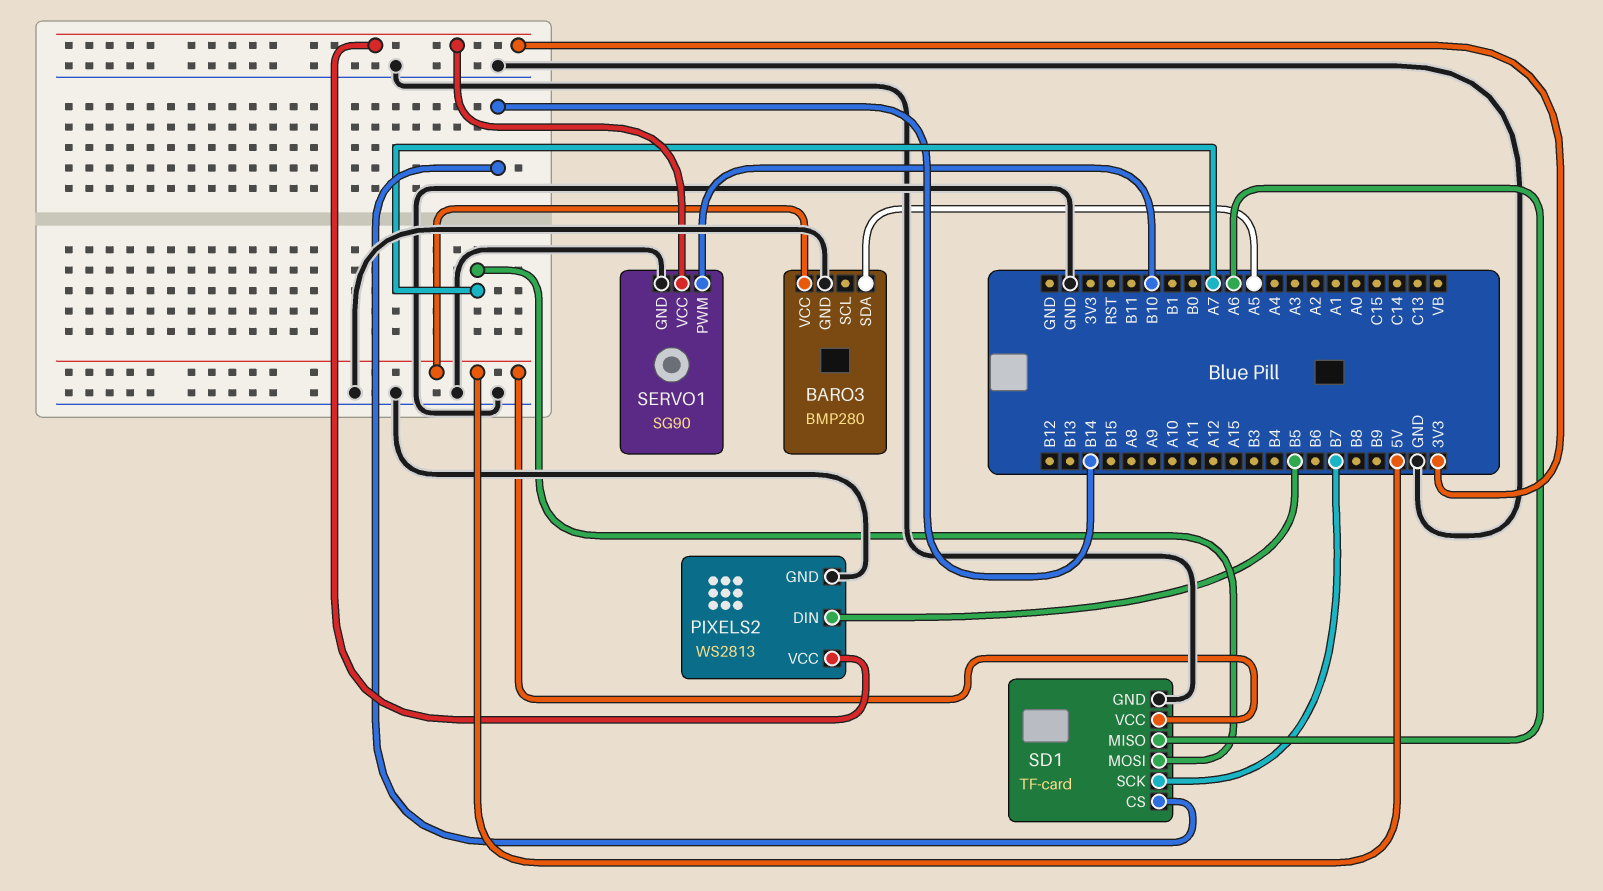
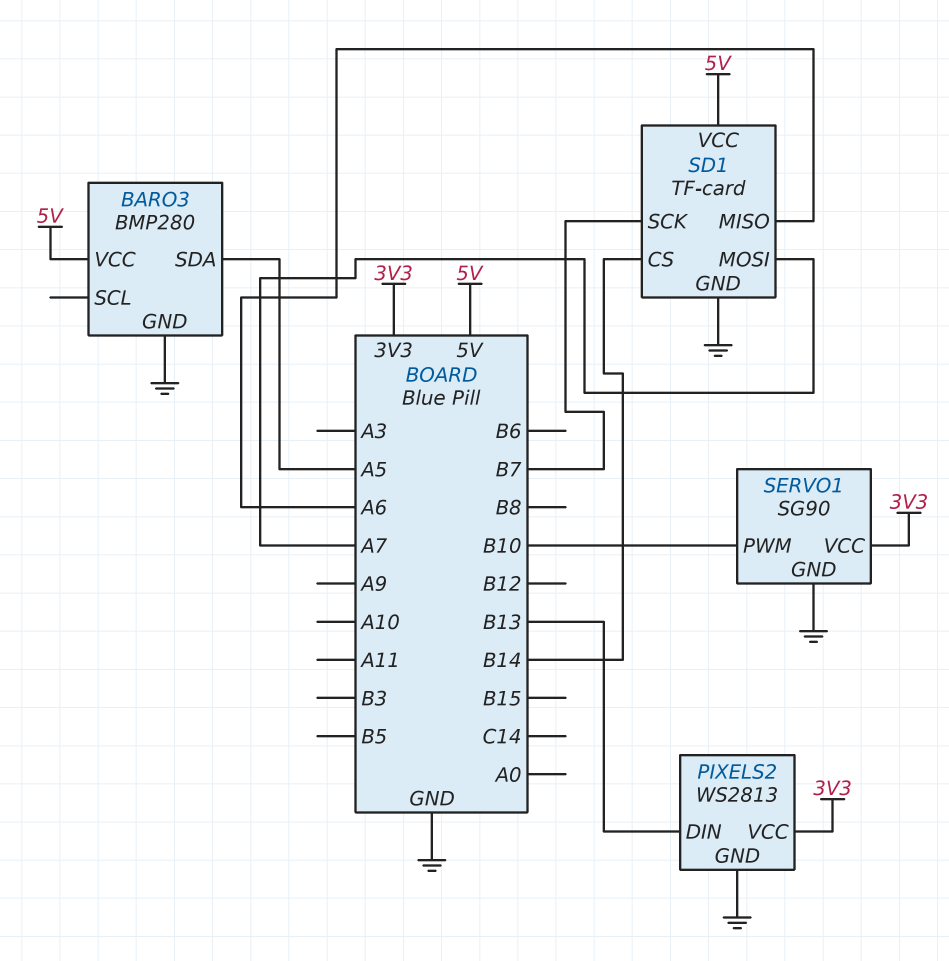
PIXELS2 pin DIN: B5 -> B13

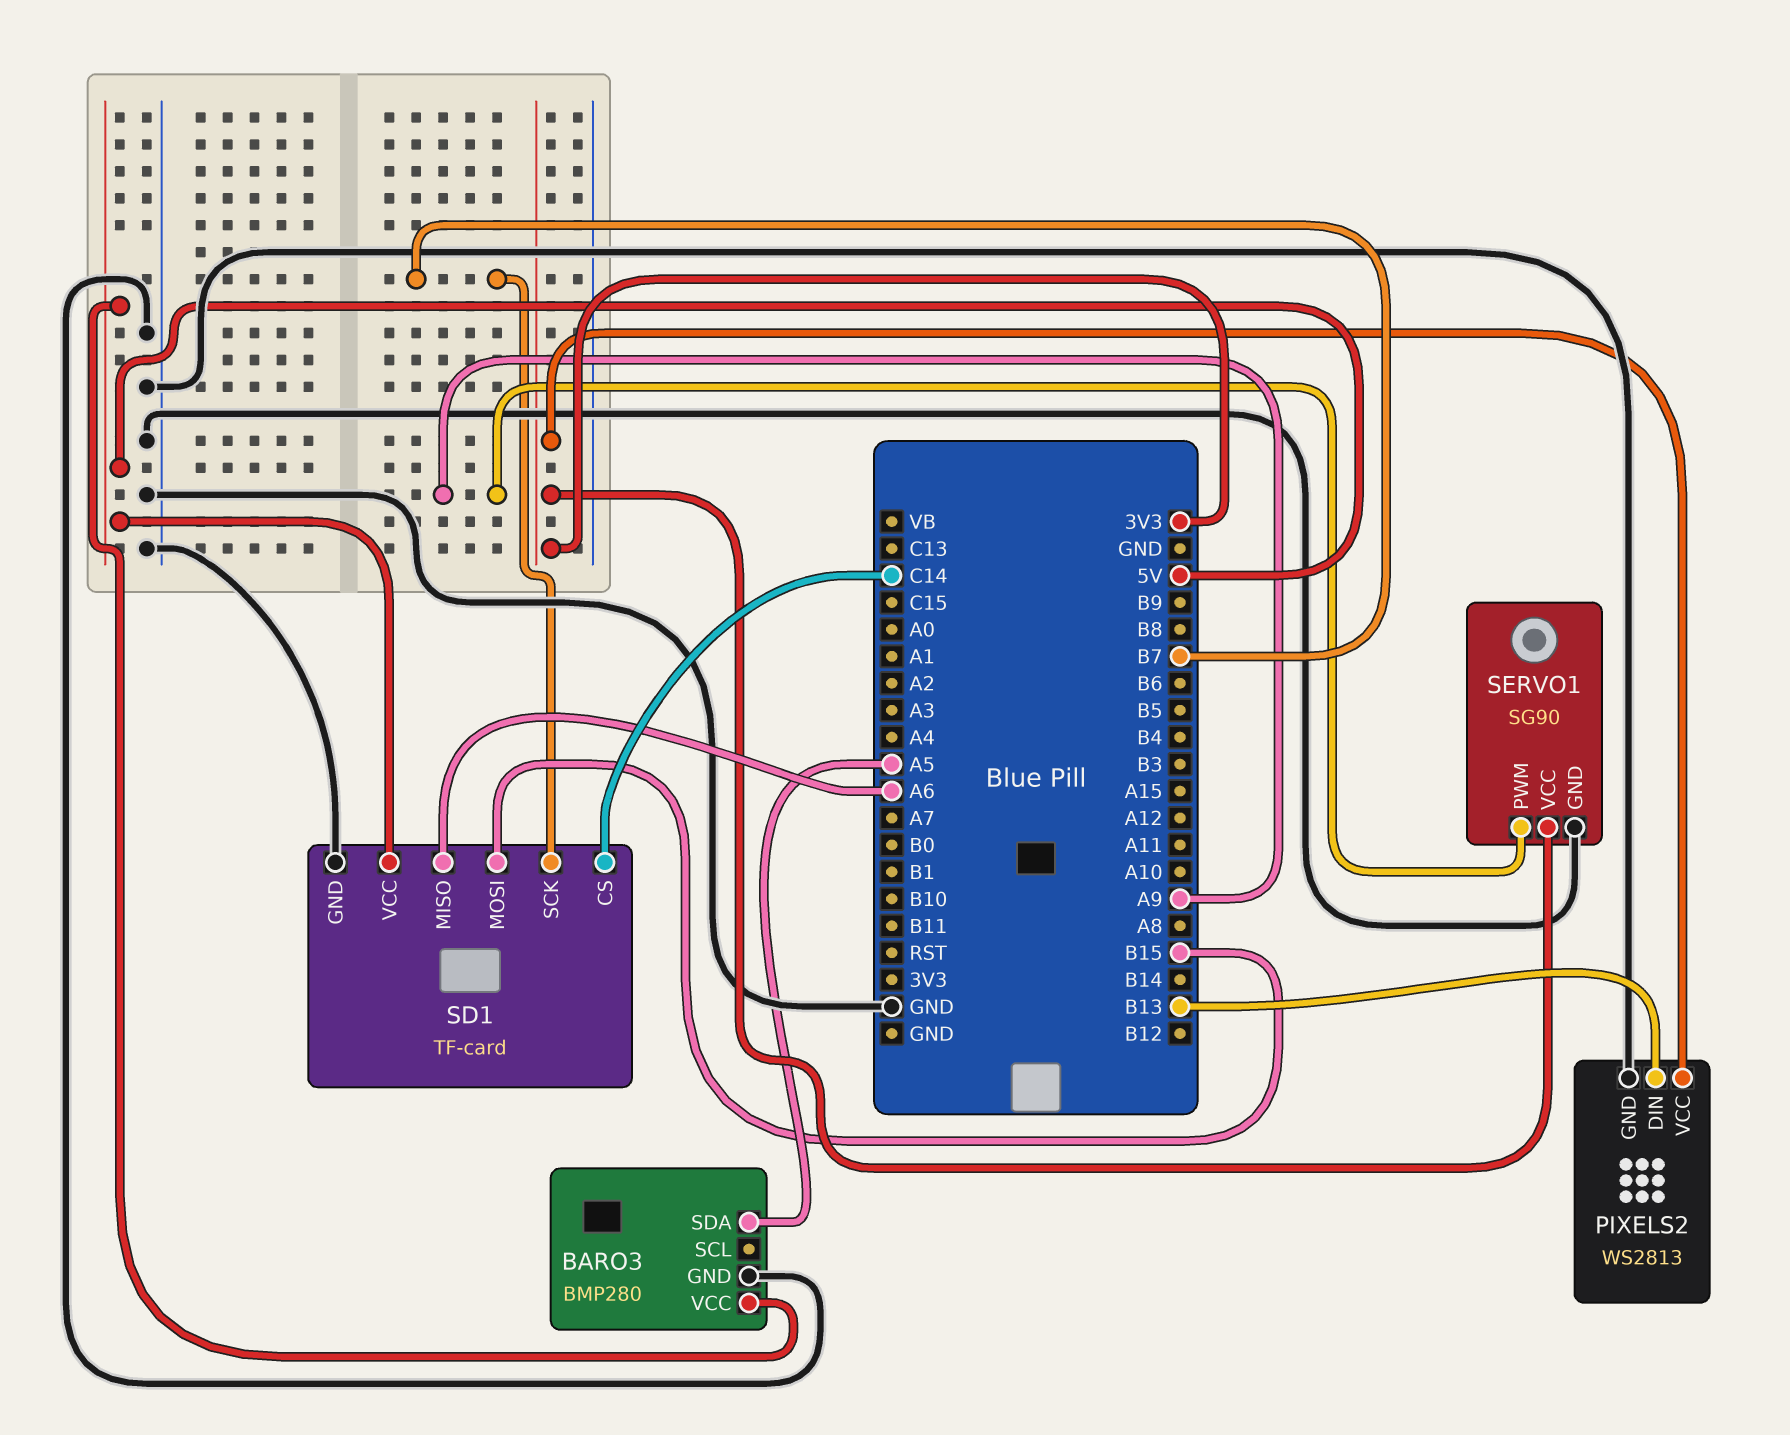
SD1 pin CS: B14 -> C14
SD1 pin MOSI: A7 -> B15
SERVO1 pin PWM: B10 -> A9

